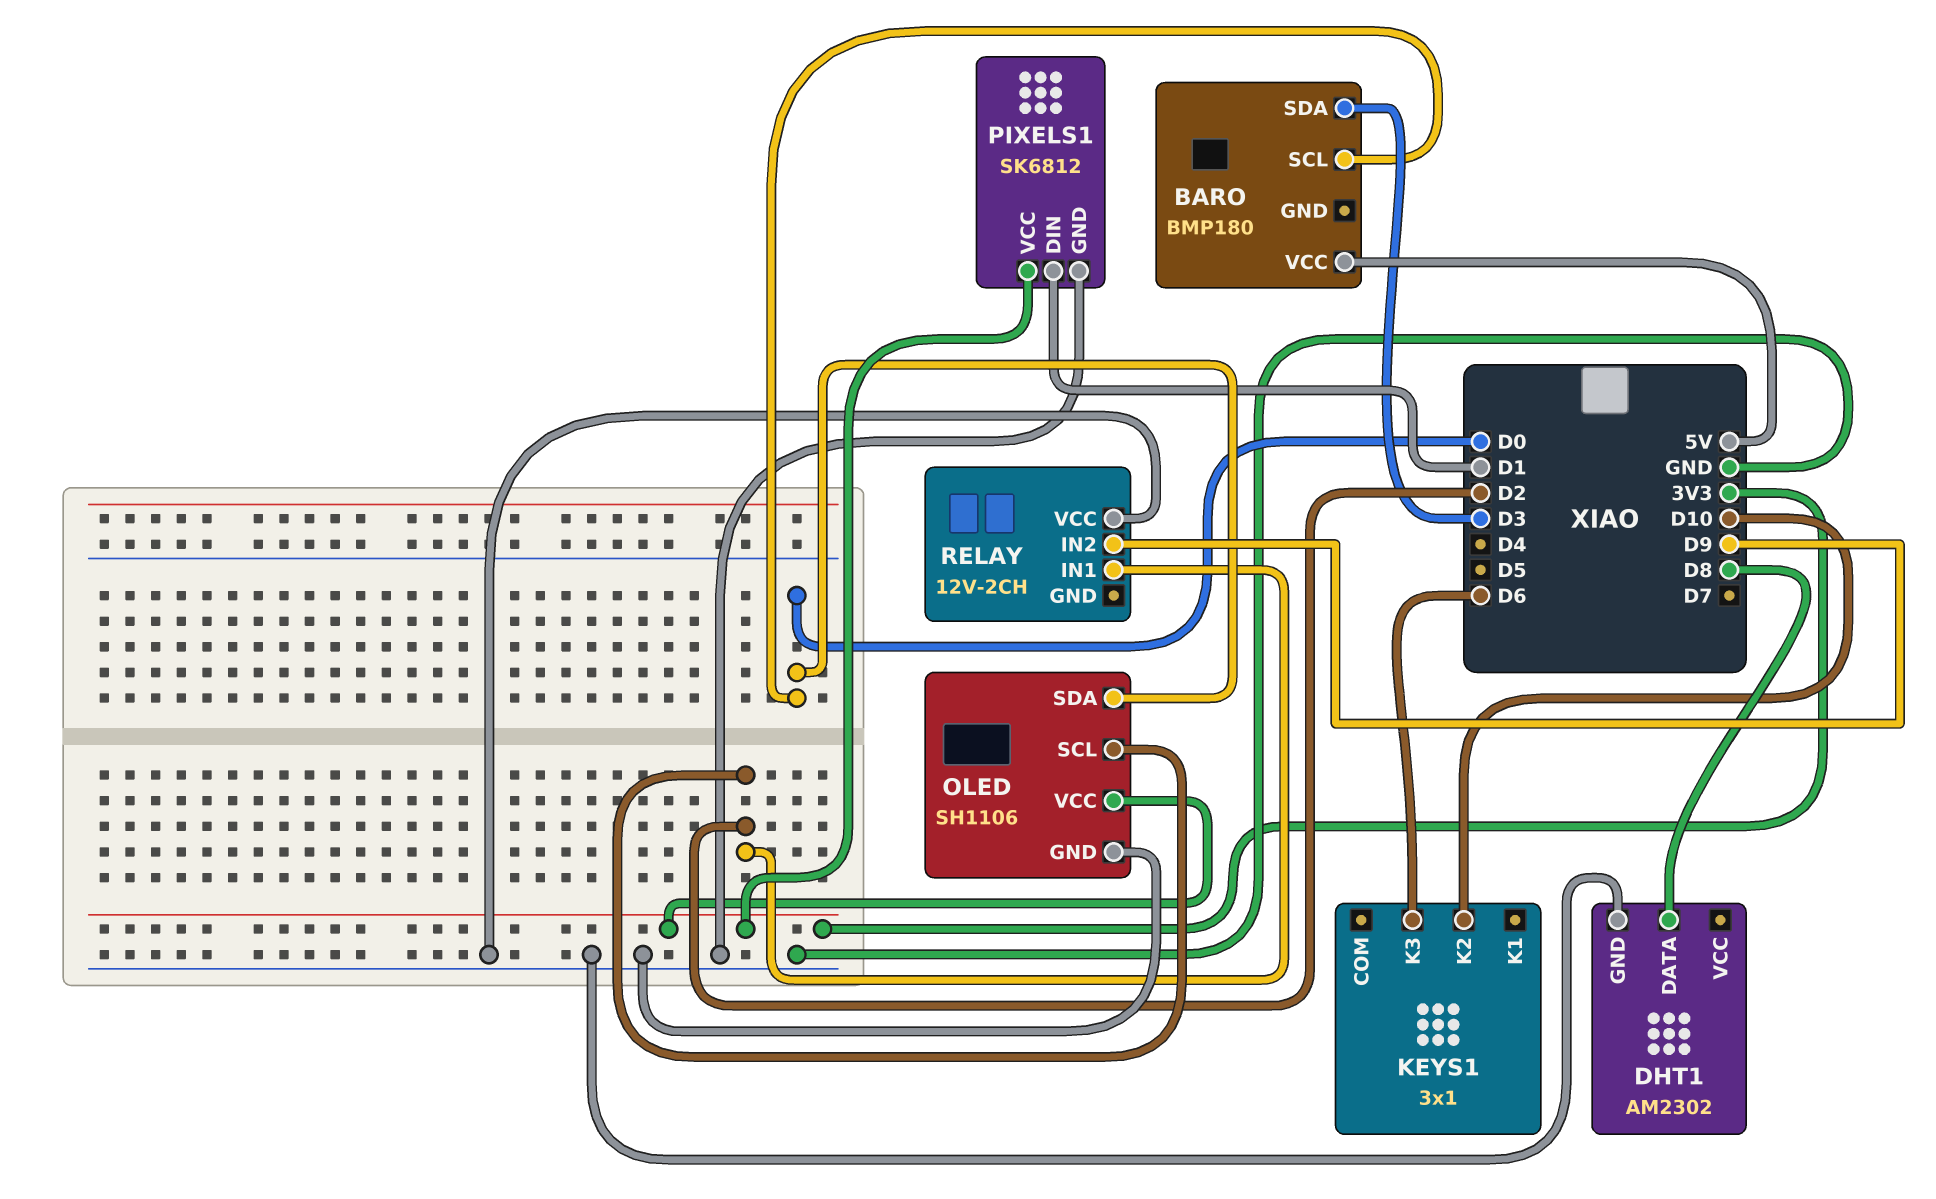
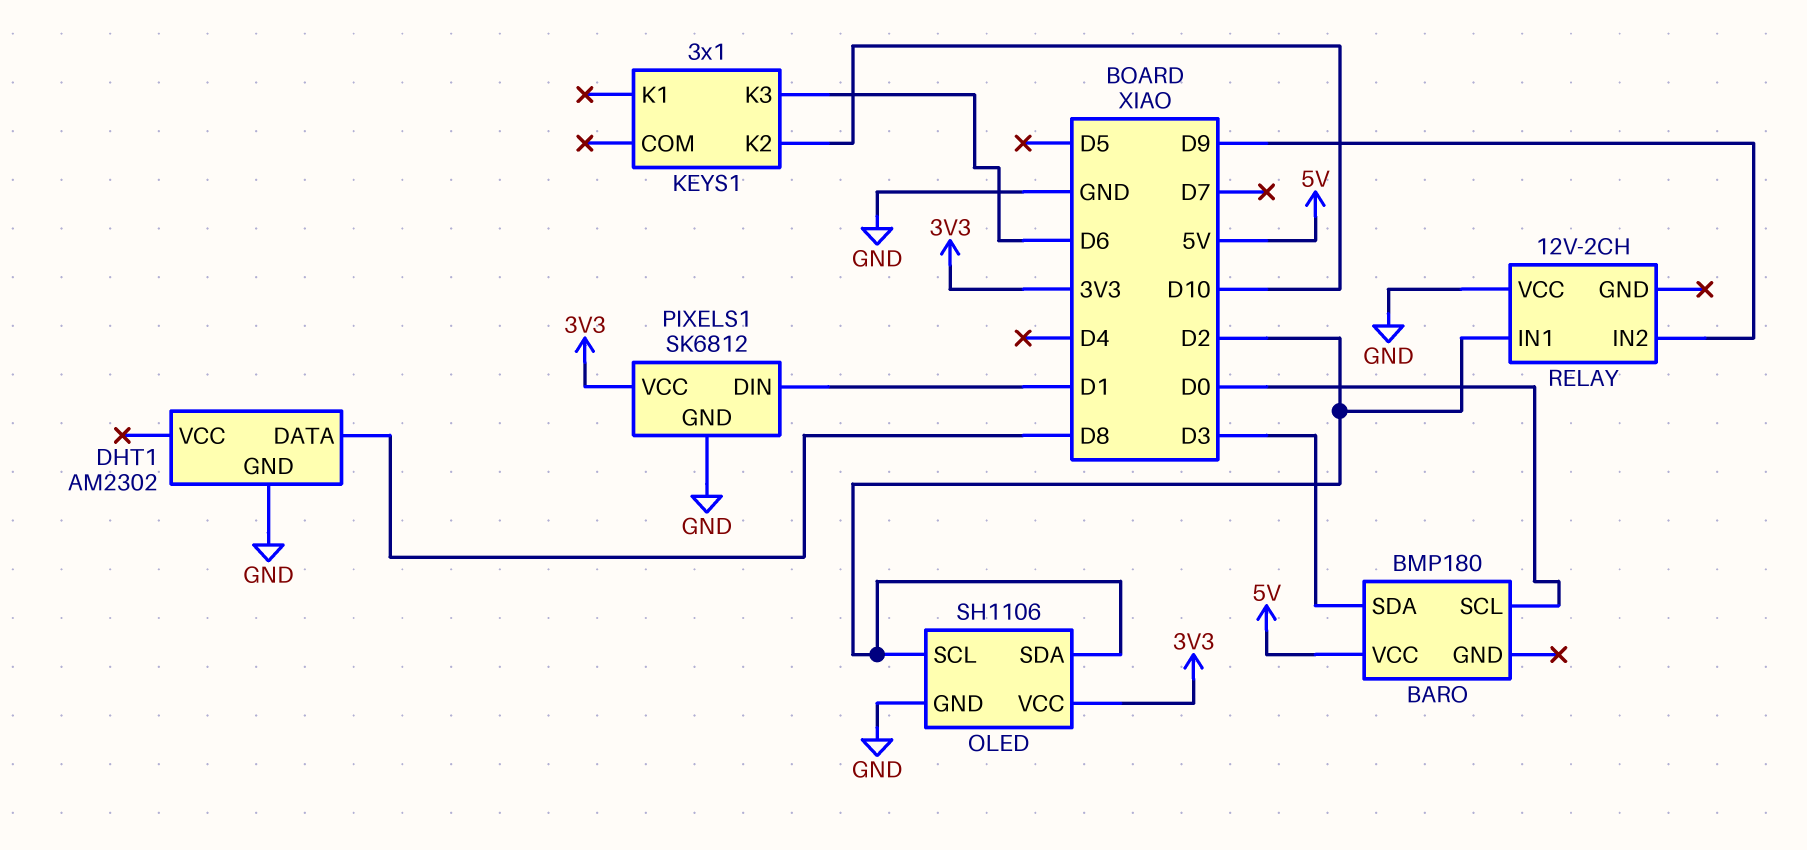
OLED pin SDA: D0 -> D2

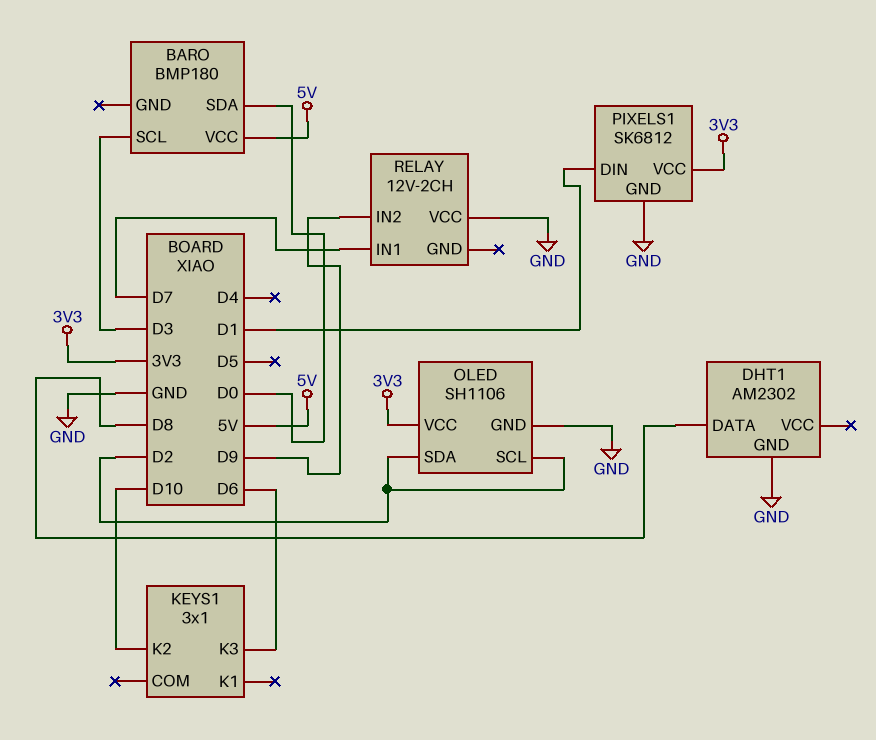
BARO pin SCL: D0 -> D3
BARO pin SDA: D3 -> D0
RELAY pin IN1: D2 -> D7

